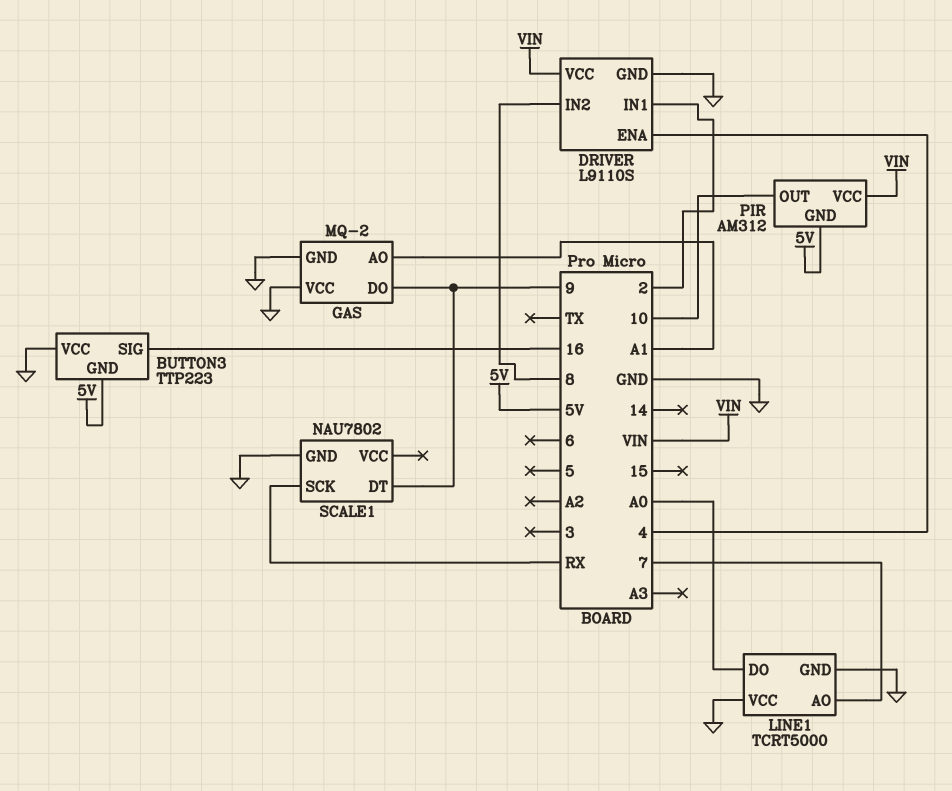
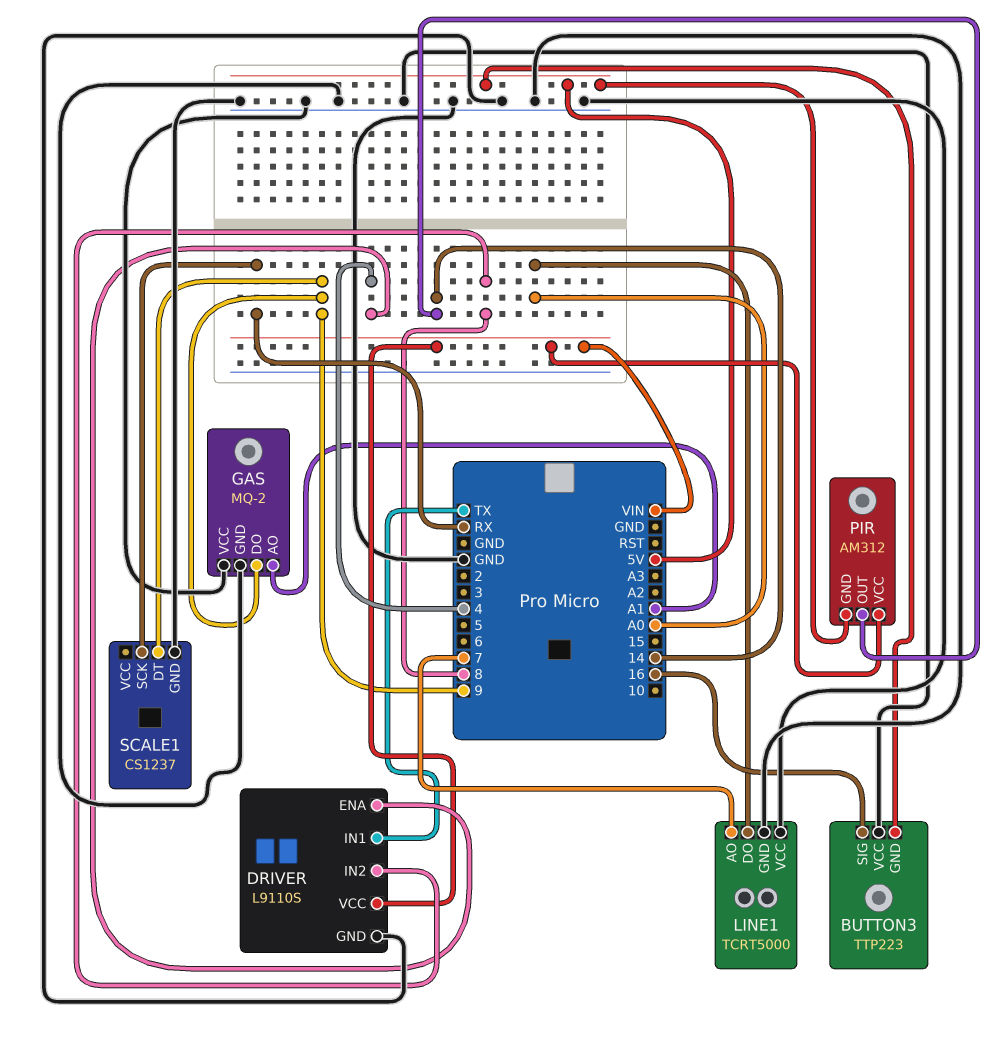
DRIVER pin IN1: 2 -> TX
PIR pin OUT: 10 -> 14
SCALE1: NAU7802 -> CS1237

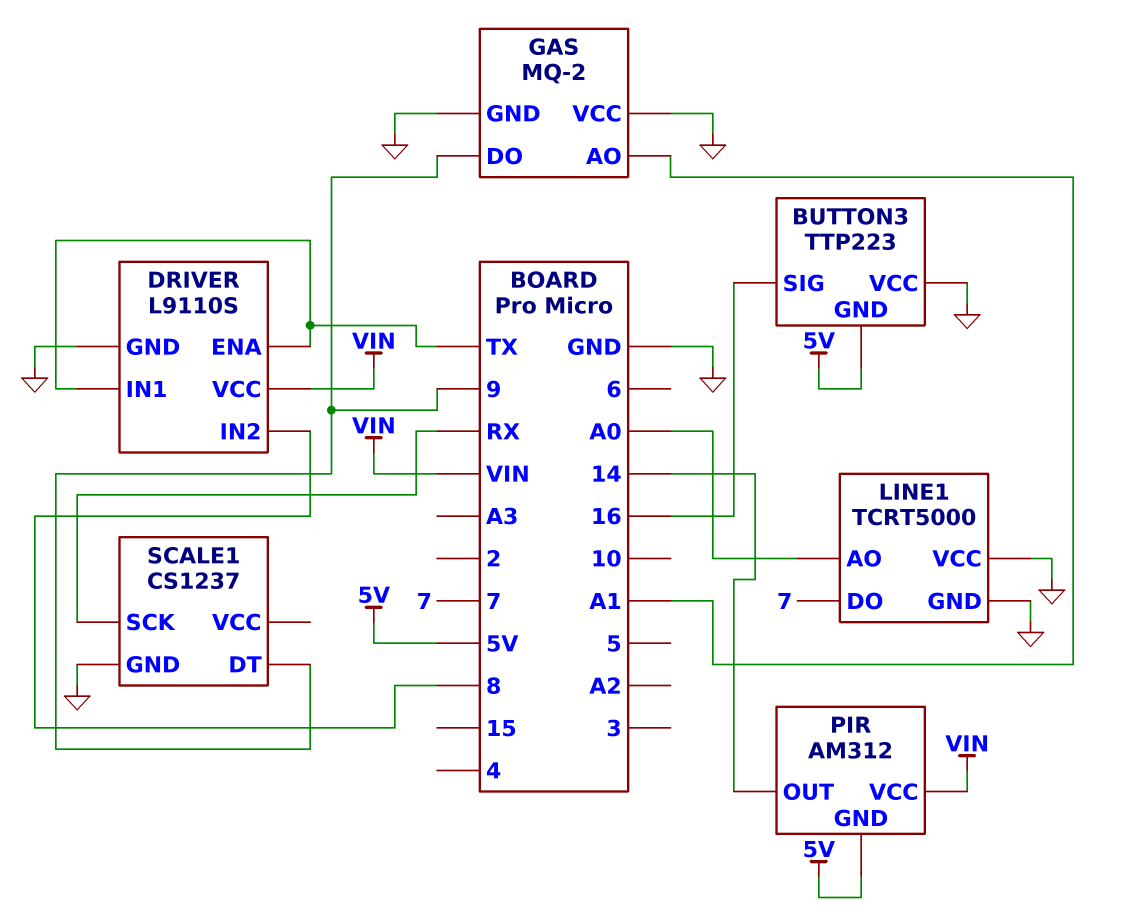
DRIVER pin ENA: 4 -> TX
LINE1 pin AO: 7 -> A0
LINE1 pin DO: A0 -> 7

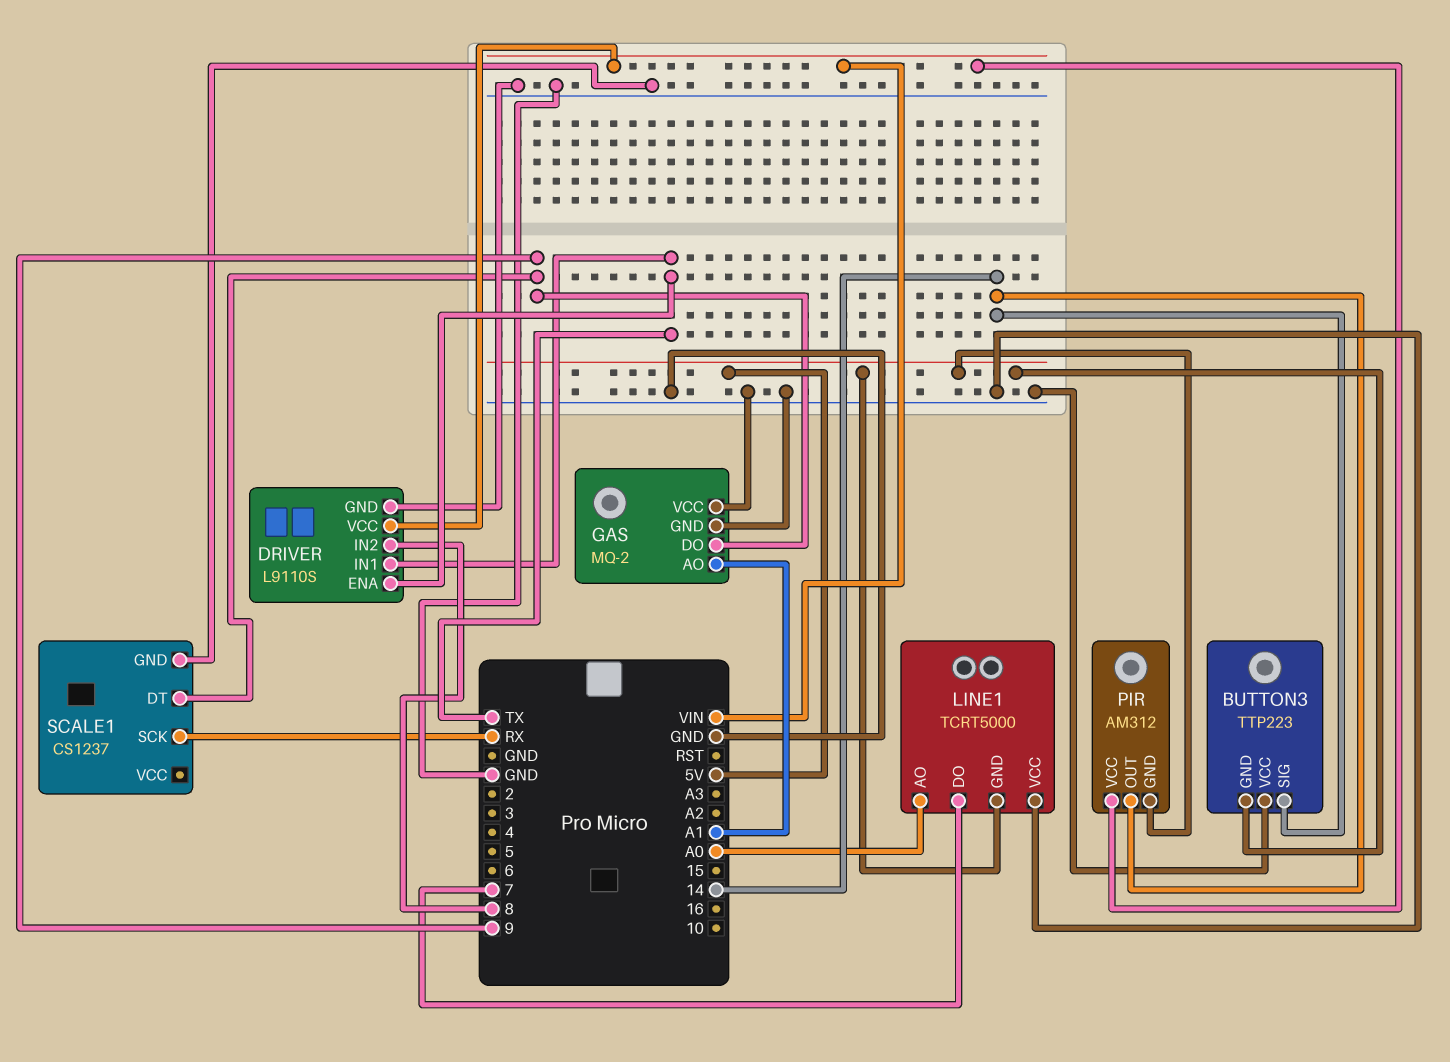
BUTTON3 pin SIG: 16 -> 14
LINE1 pin GND: GND -> 5V

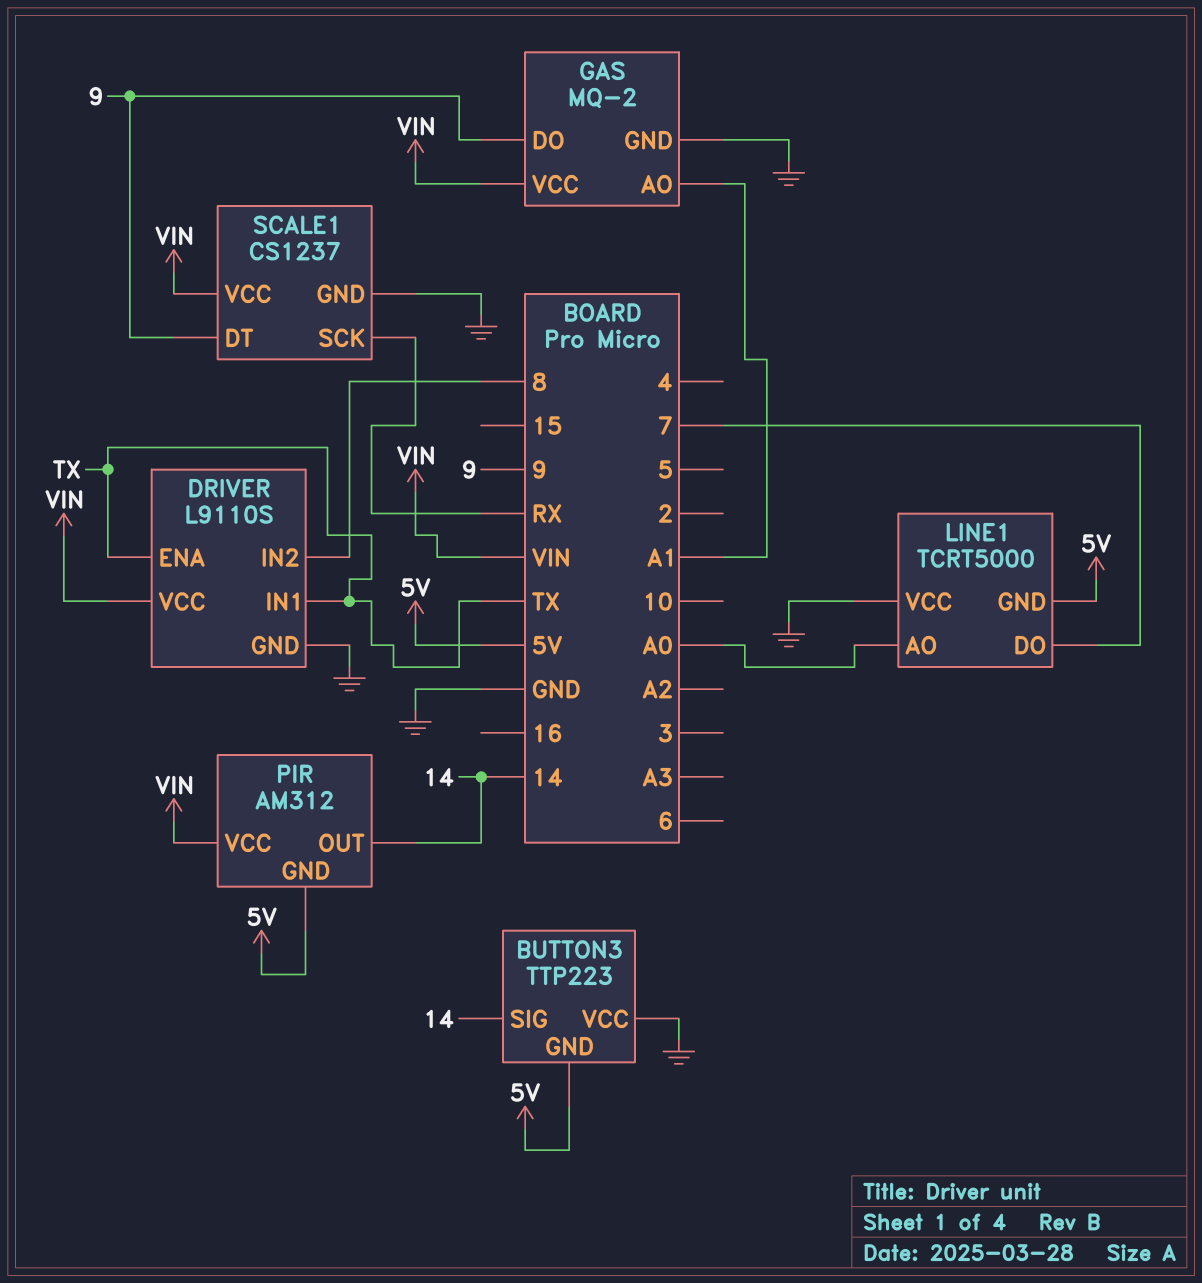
GAS pin VCC: GND -> VIN
SCALE1 pin VCC: none -> VIN

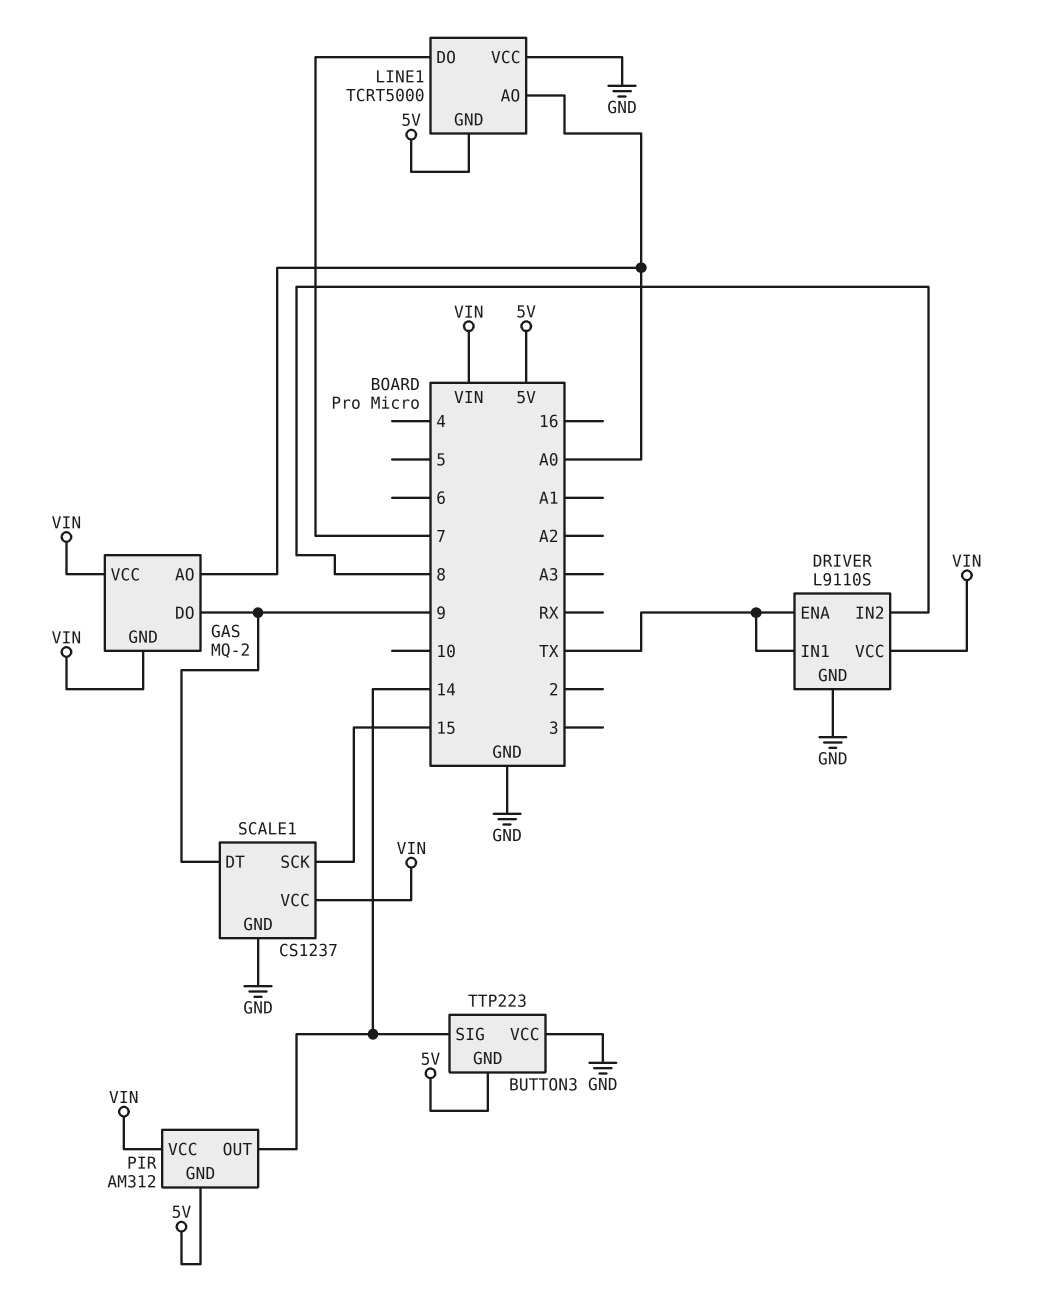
GAS pin AO: A1 -> A0
GAS pin GND: GND -> VIN
SCALE1 pin SCK: RX -> 15

